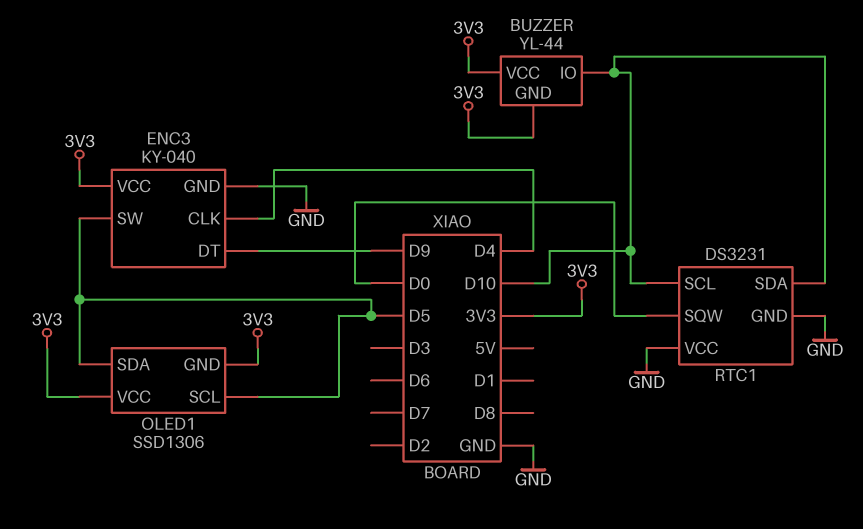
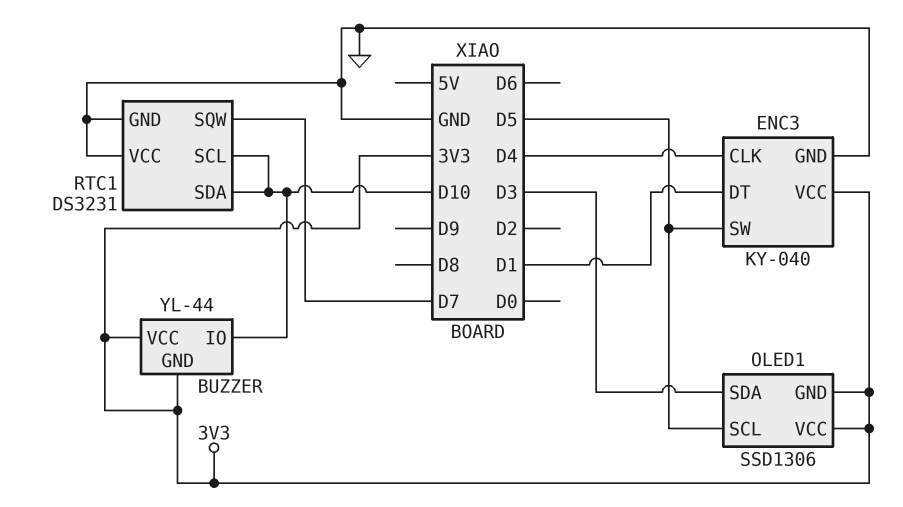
ENC3 pin DT: D9 -> D1
OLED1 pin SDA: D5 -> D3
RTC1 pin SQW: D0 -> D7

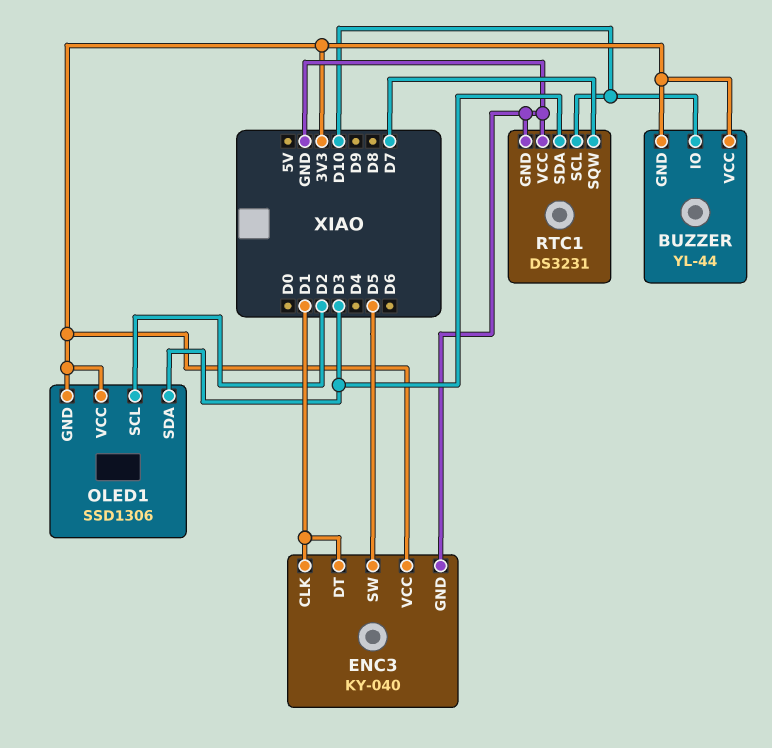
ENC3 pin CLK: D4 -> D1
OLED1 pin SCL: D5 -> D2
RTC1 pin SDA: D10 -> D3

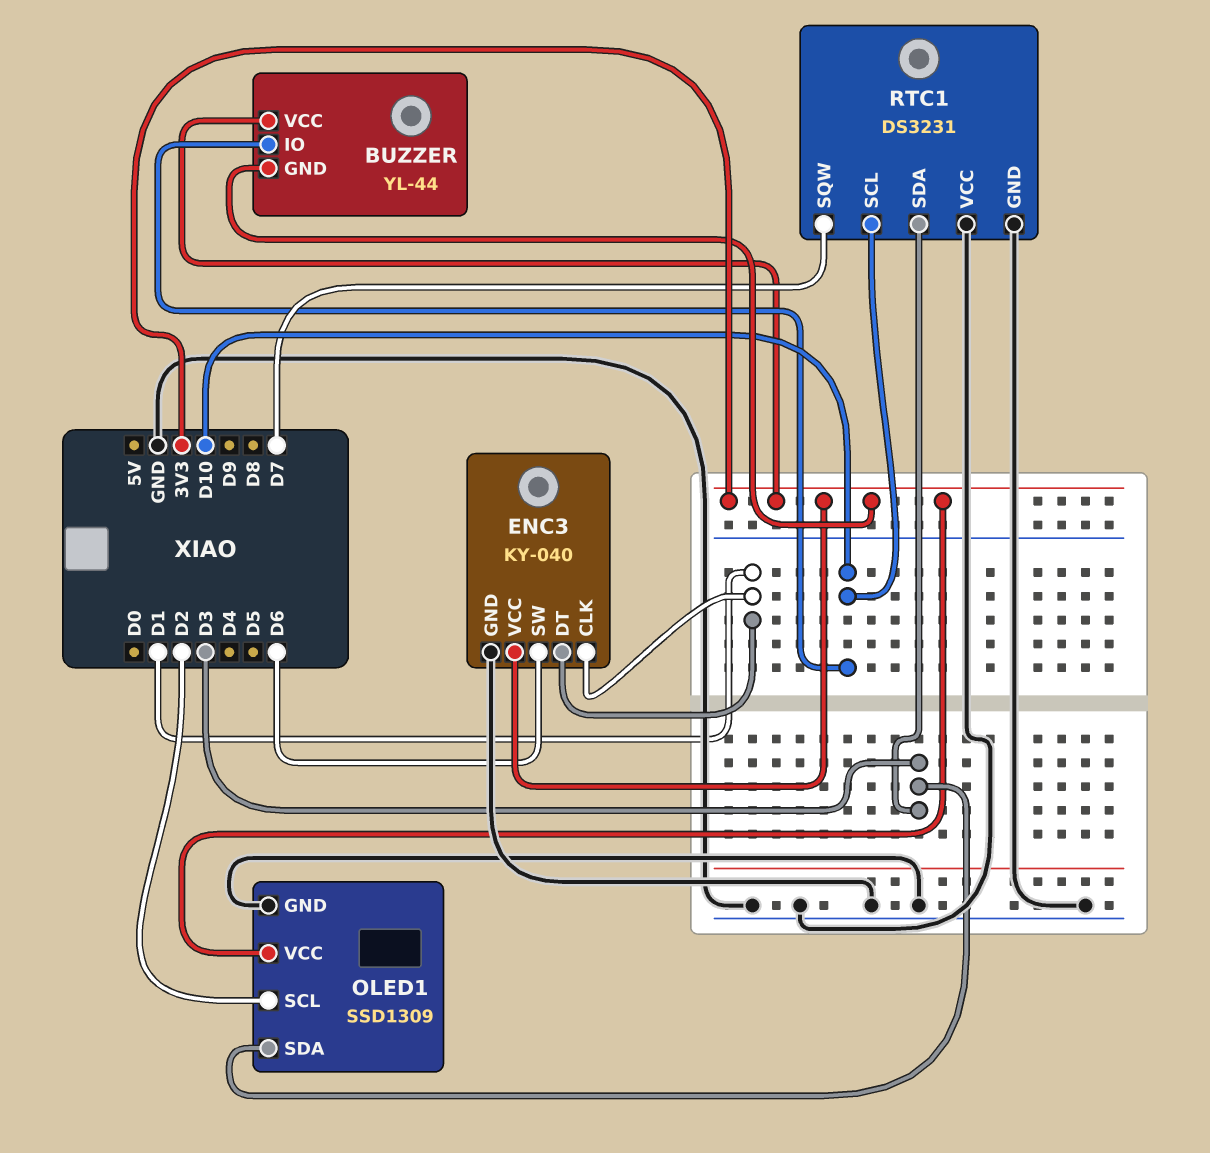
ENC3 pin SW: D5 -> D6
OLED1: SSD1306 -> SSD1309
OLED1 pin GND: 3V3 -> GND

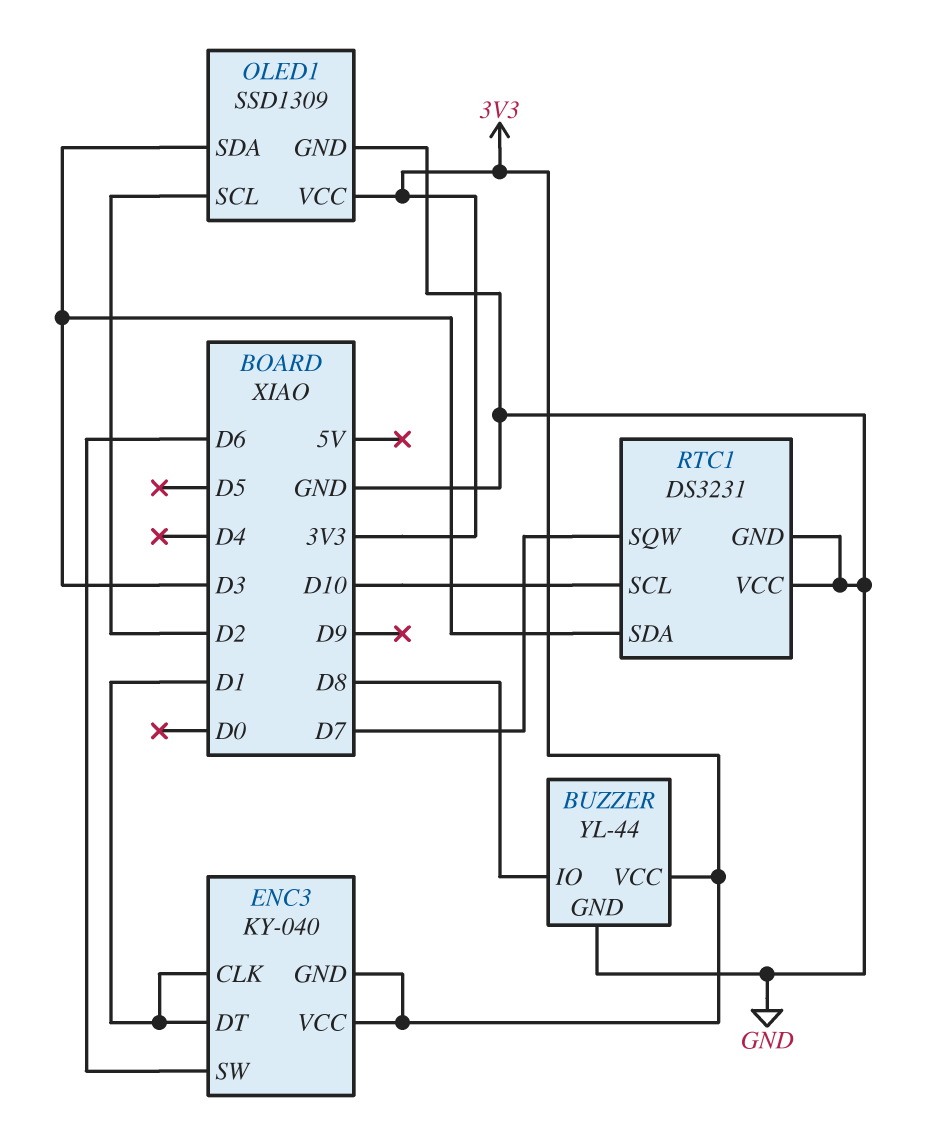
BUZZER pin GND: 3V3 -> GND
BUZZER pin IO: D10 -> D8
ENC3 pin GND: GND -> 3V3

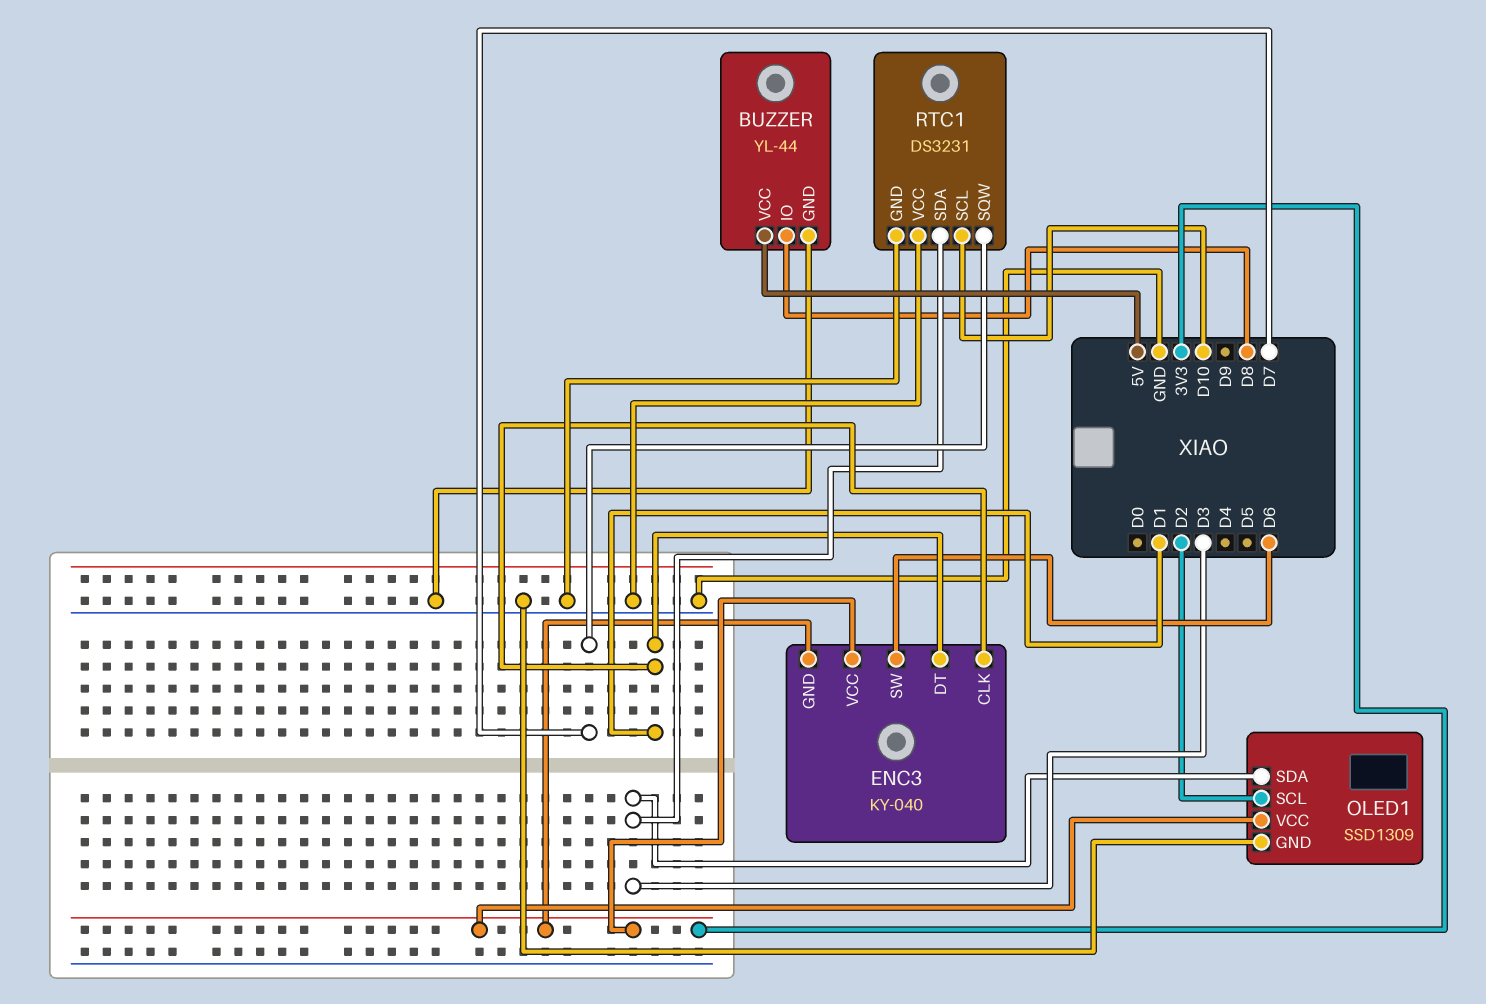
BUZZER pin VCC: 3V3 -> 5V

